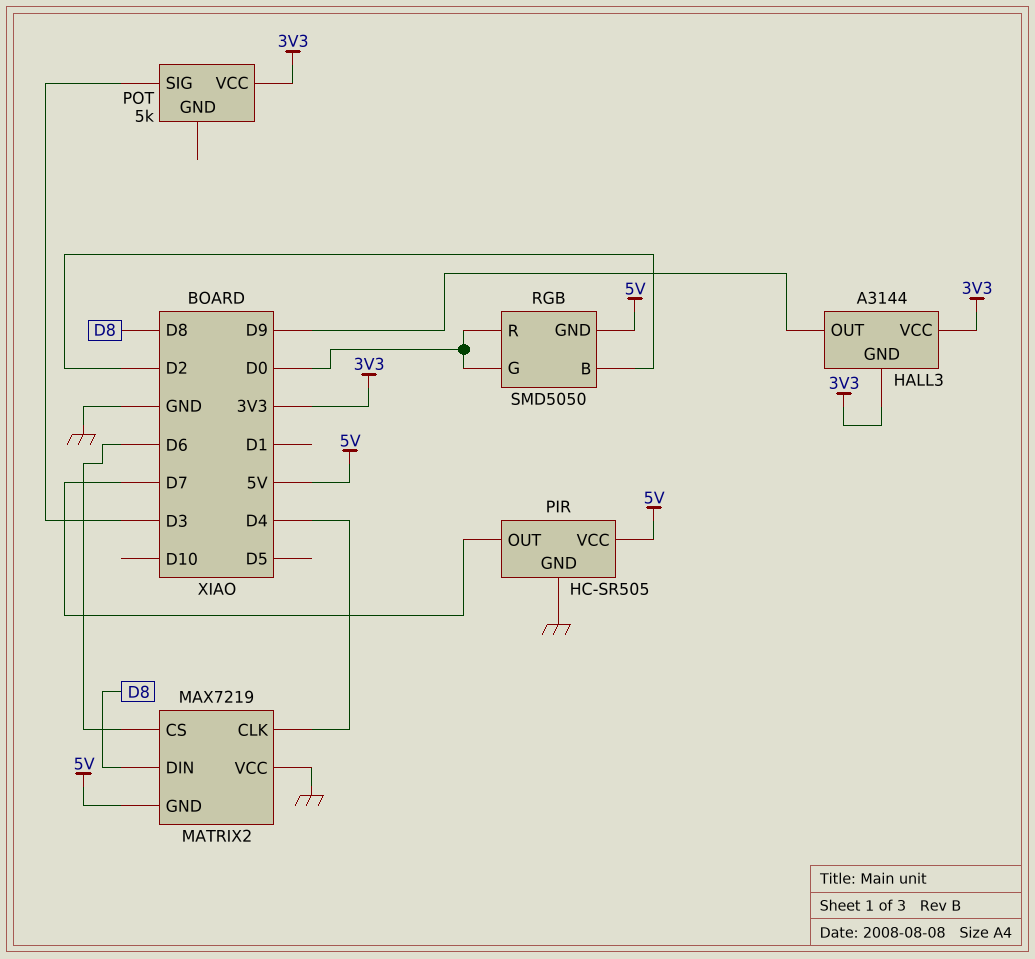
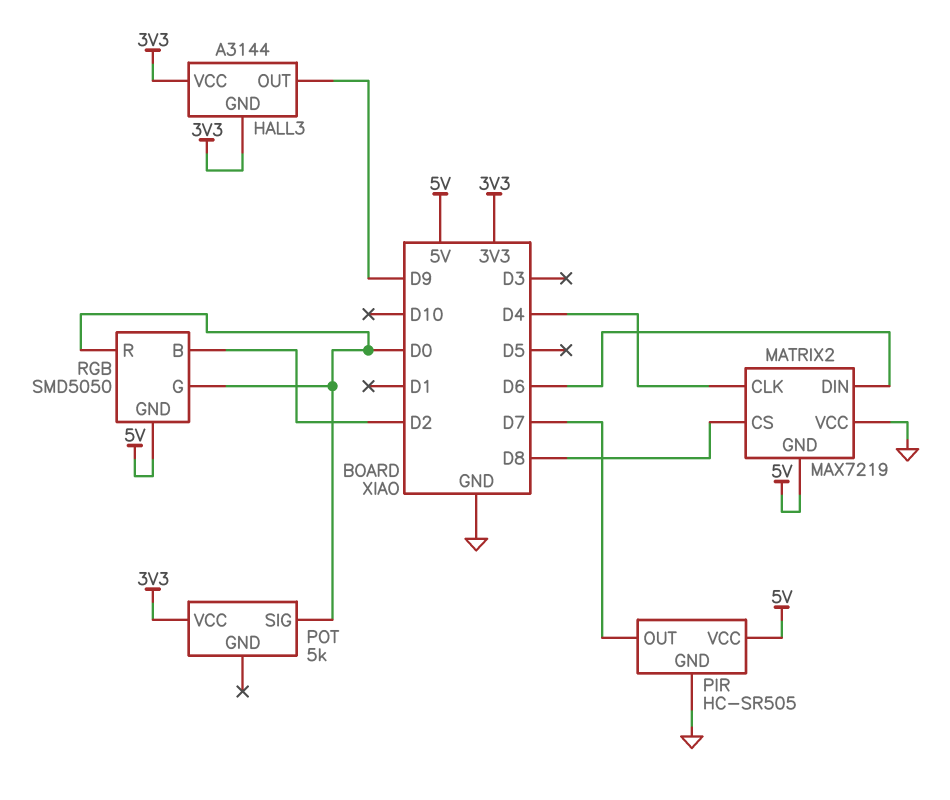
MATRIX2 pin CS: D6 -> D8
MATRIX2 pin DIN: D8 -> D6
POT pin SIG: D3 -> D0

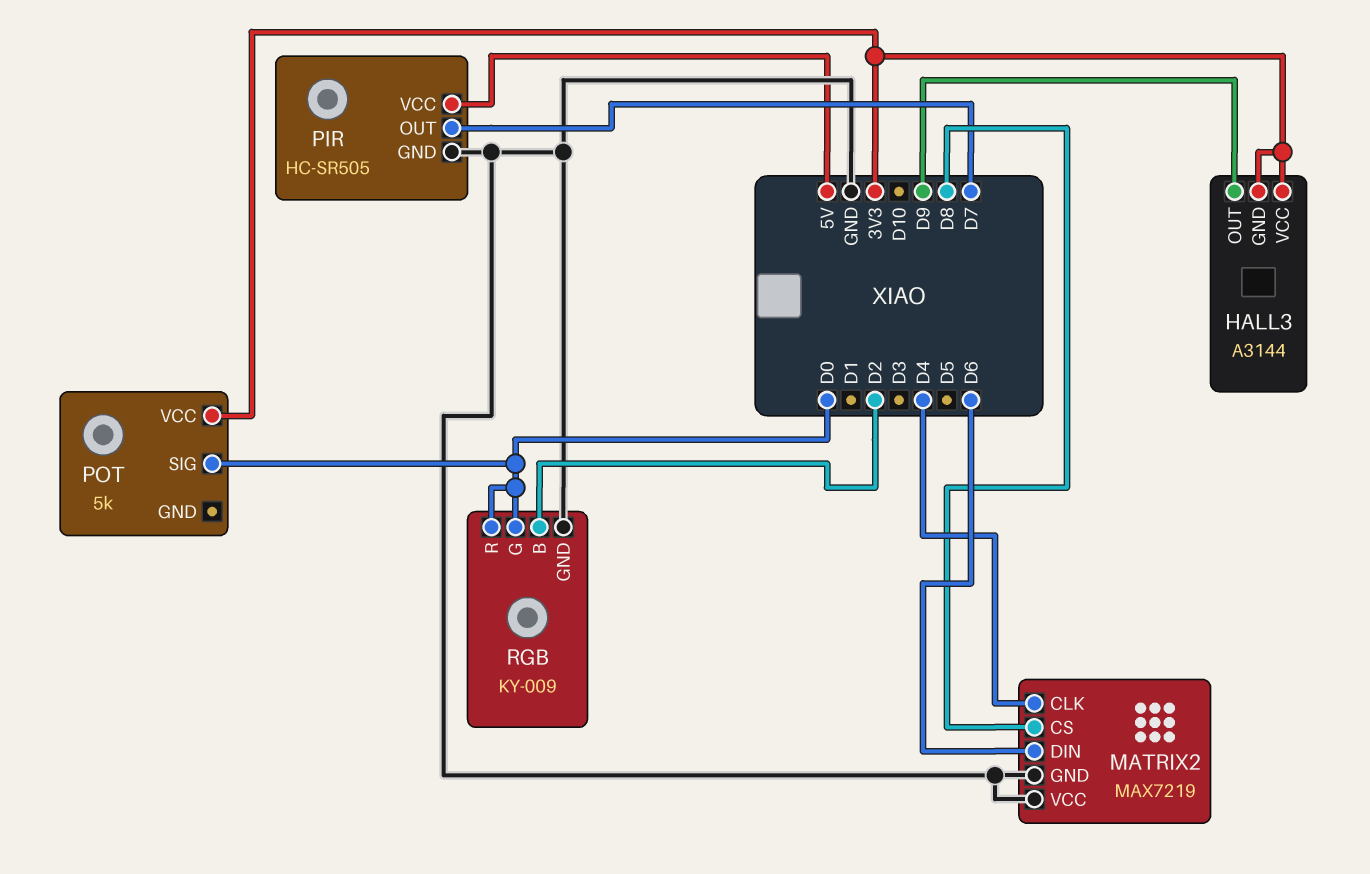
MATRIX2 pin GND: 5V -> GND
RGB: SMD5050 -> KY-009
RGB pin GND: 5V -> GND

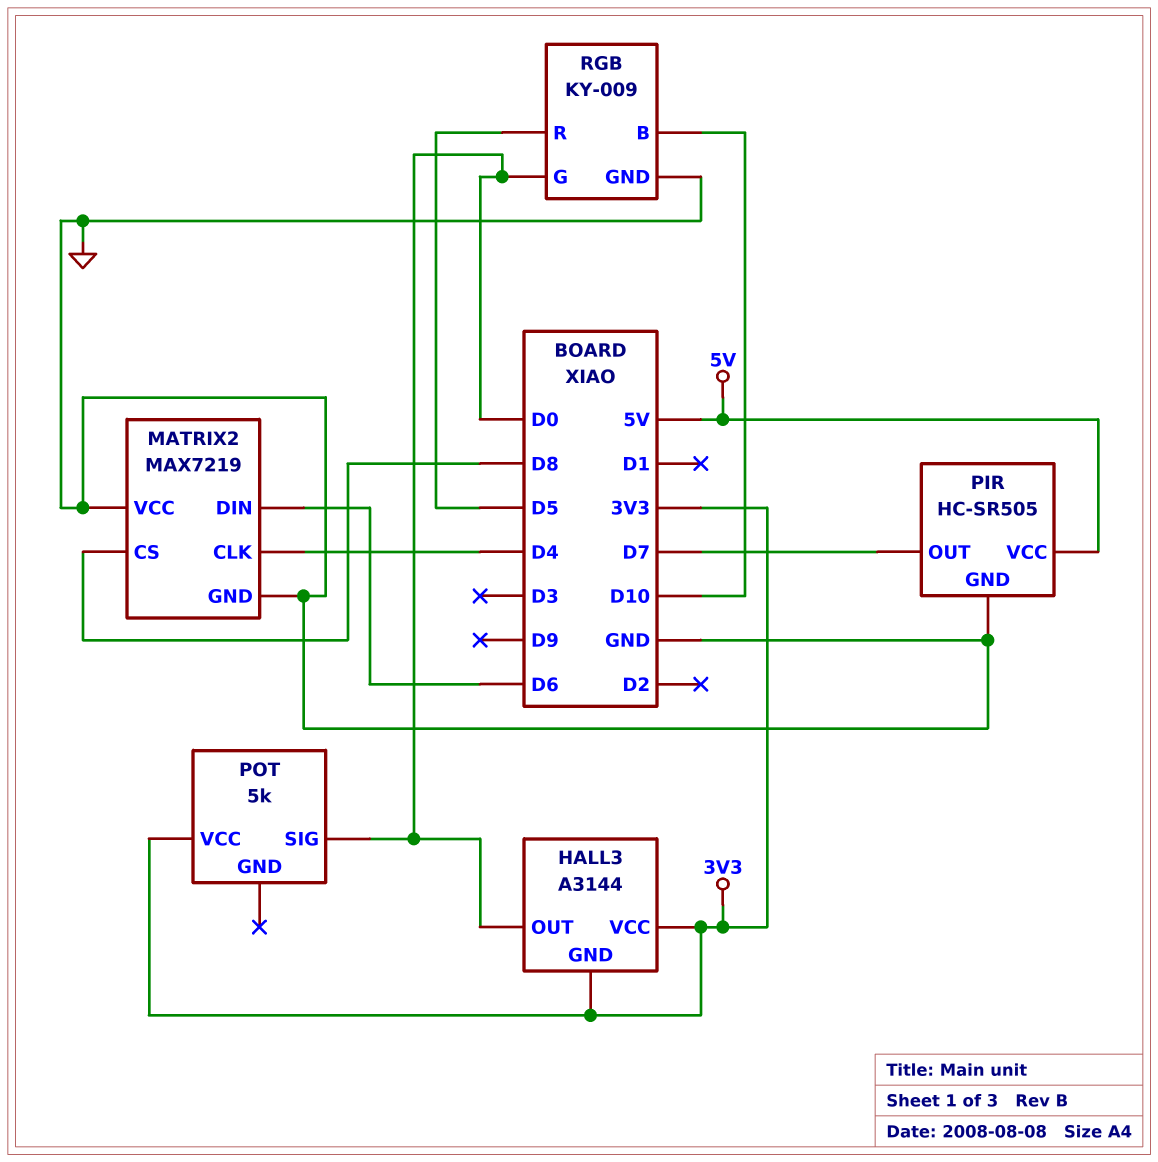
HALL3 pin OUT: D9 -> D0
RGB pin B: D2 -> D10
RGB pin R: D0 -> D5

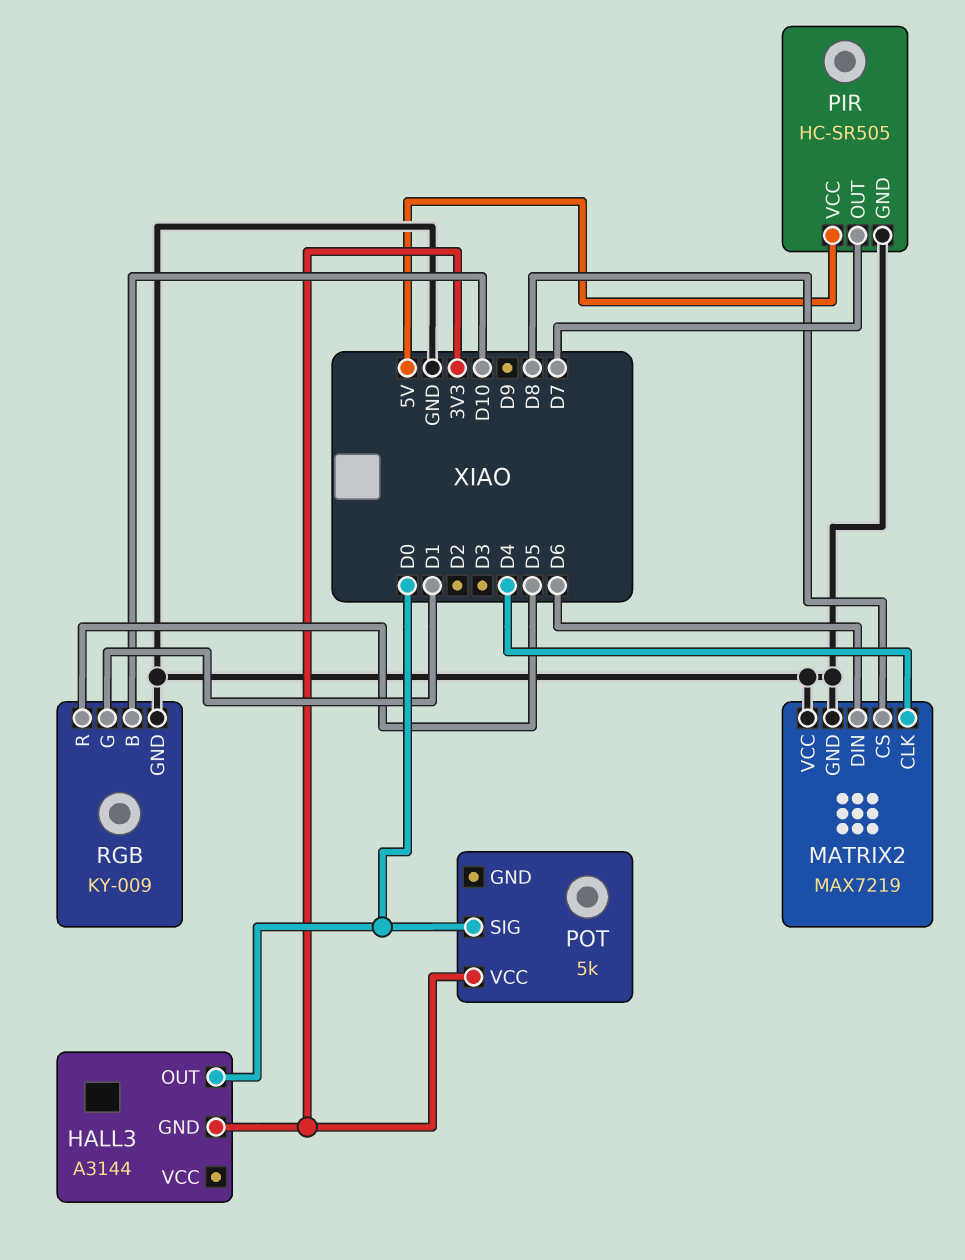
HALL3 pin VCC: 3V3 -> none
RGB pin G: D0 -> D1

